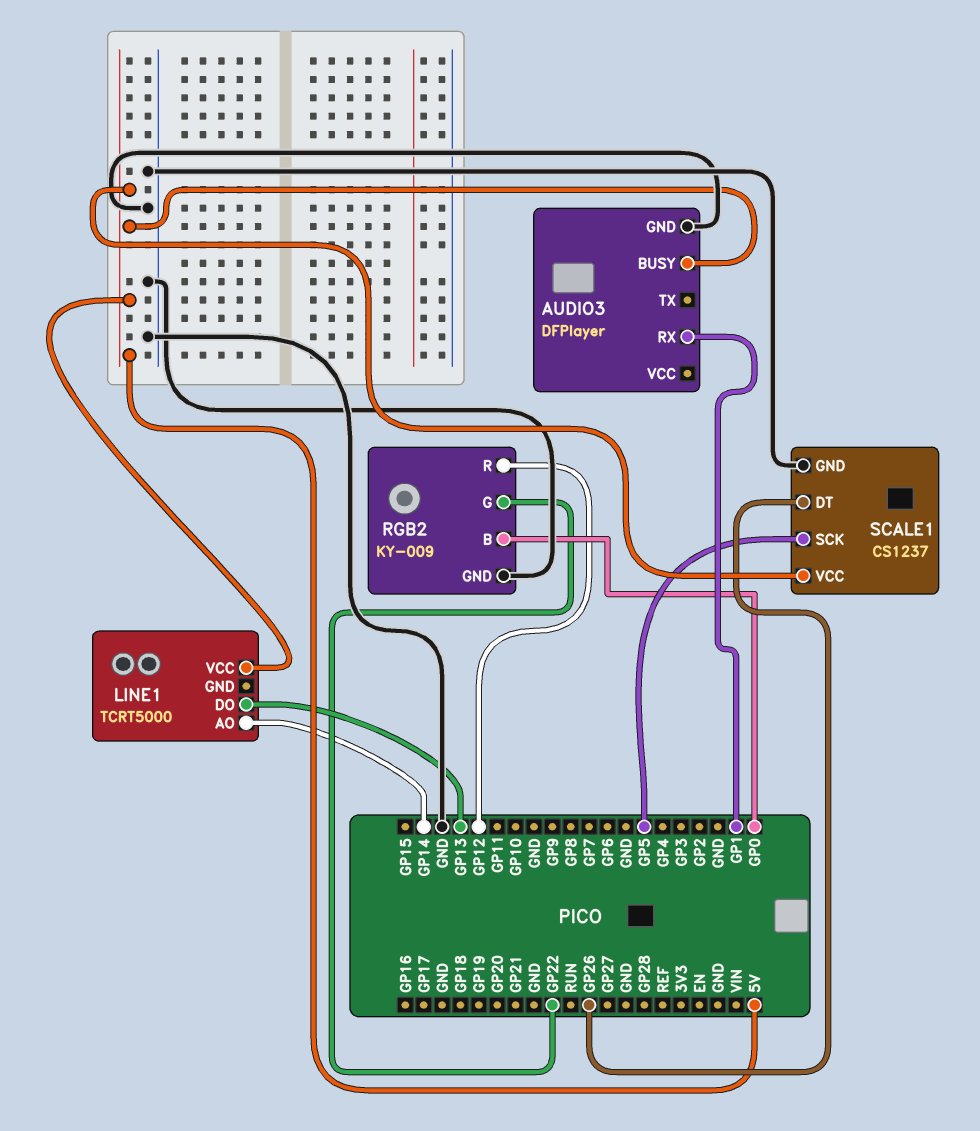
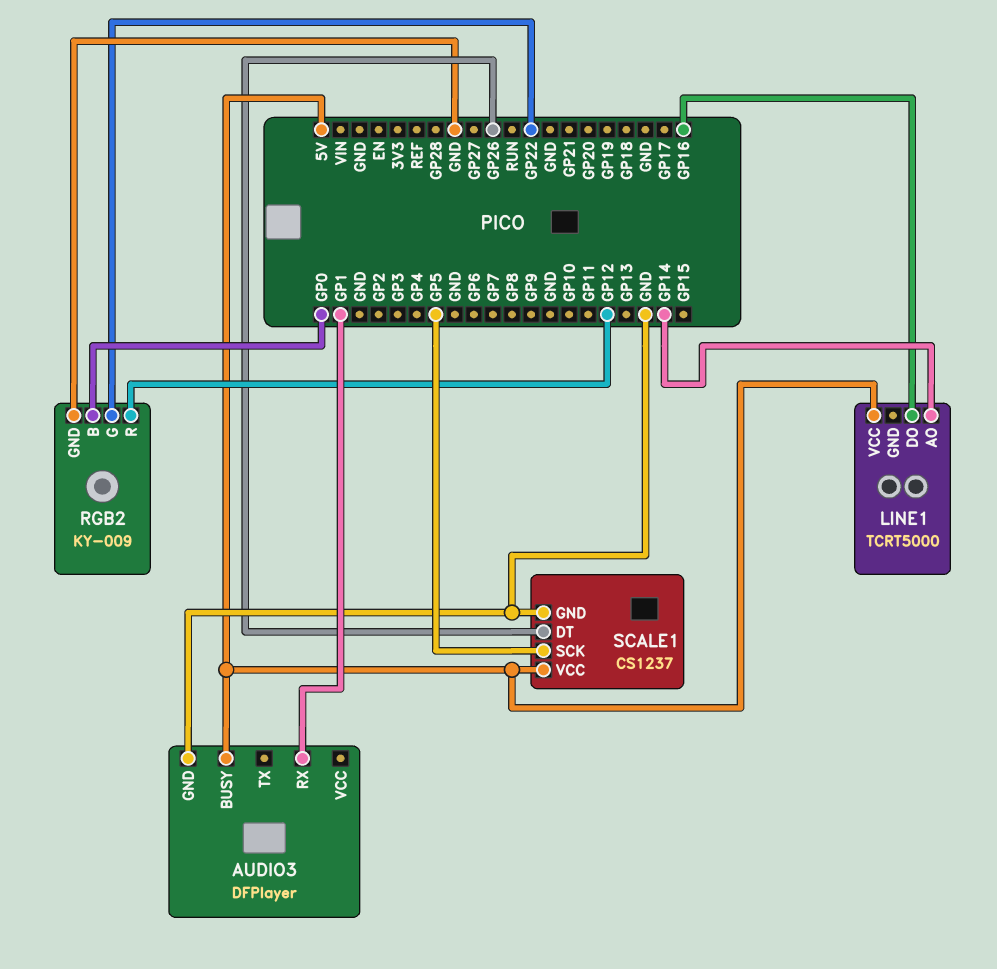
LINE1 pin DO: GP13 -> GP16

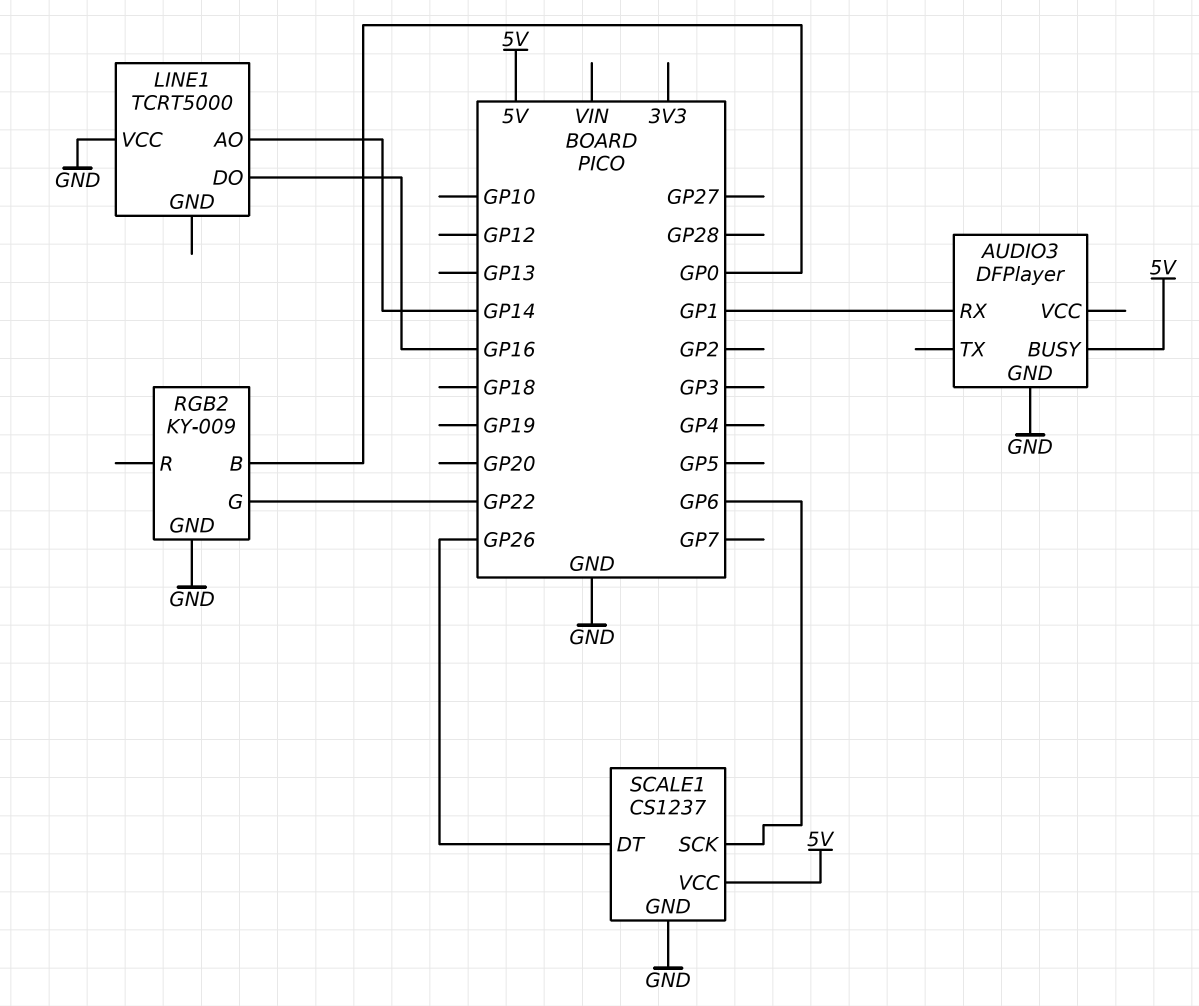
LINE1 pin VCC: 5V -> GND
RGB2 pin R: GP12 -> none
SCALE1 pin SCK: GP5 -> GP6

